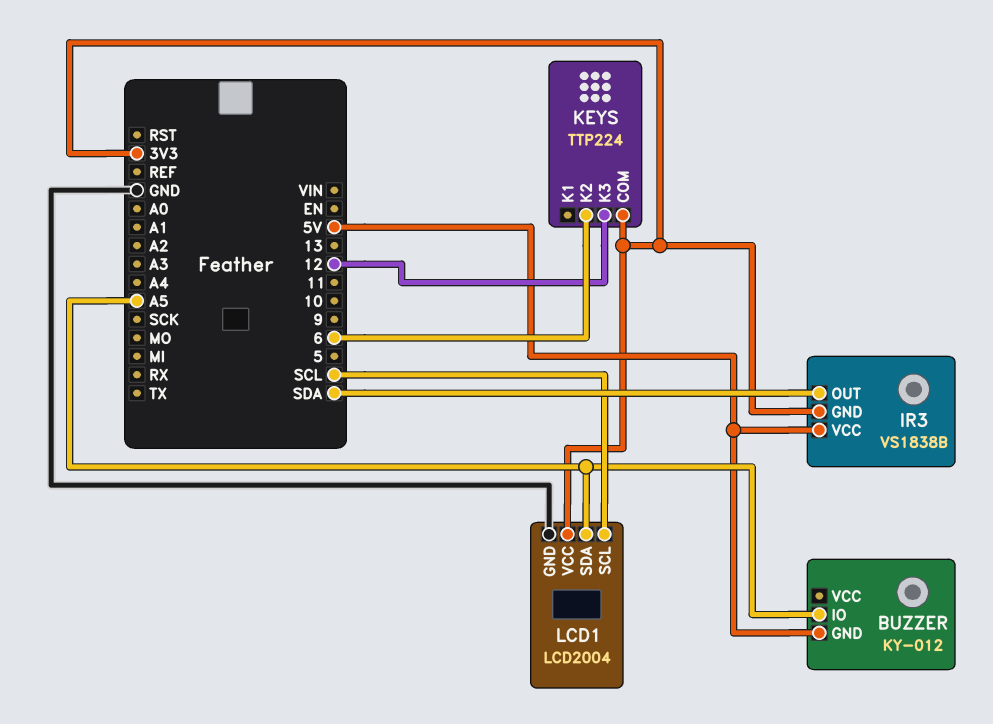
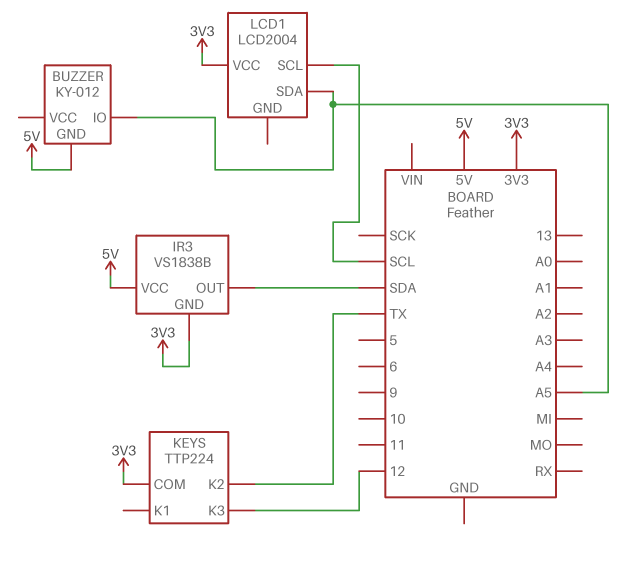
KEYS pin K2: 6 -> TX
LCD1 pin GND: GND -> none

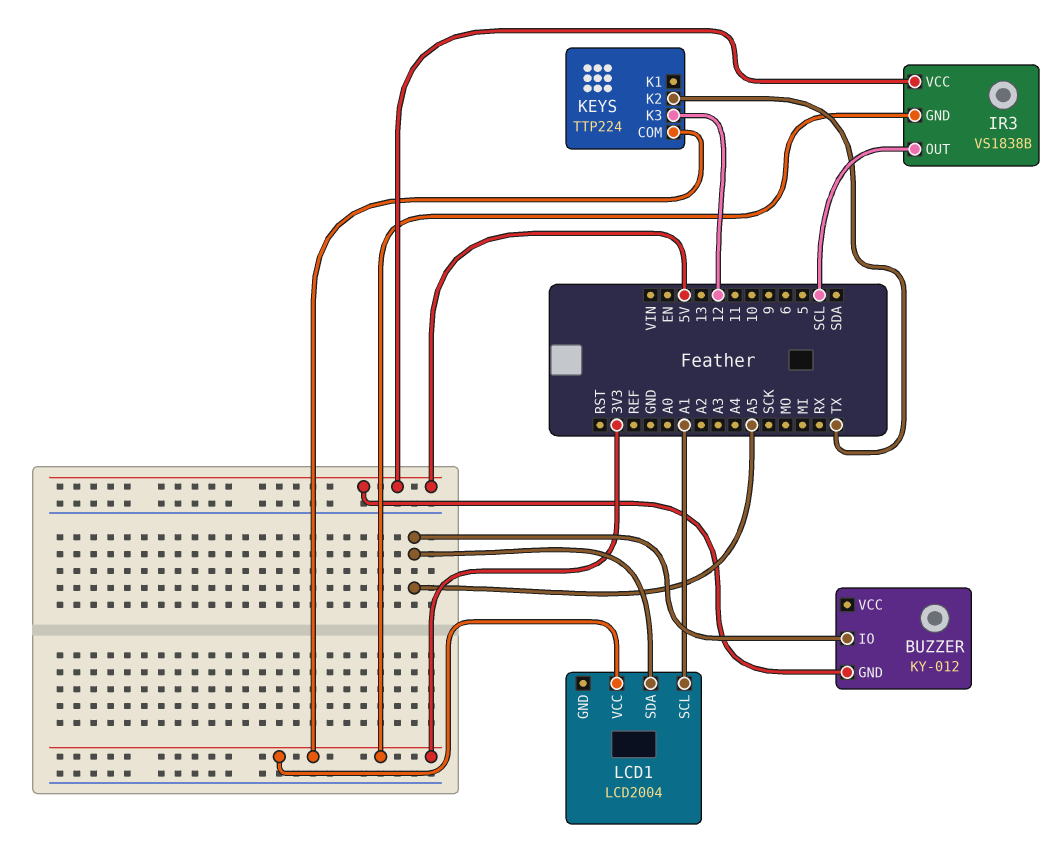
IR3 pin OUT: SDA -> SCL
LCD1 pin SCL: SCL -> A1

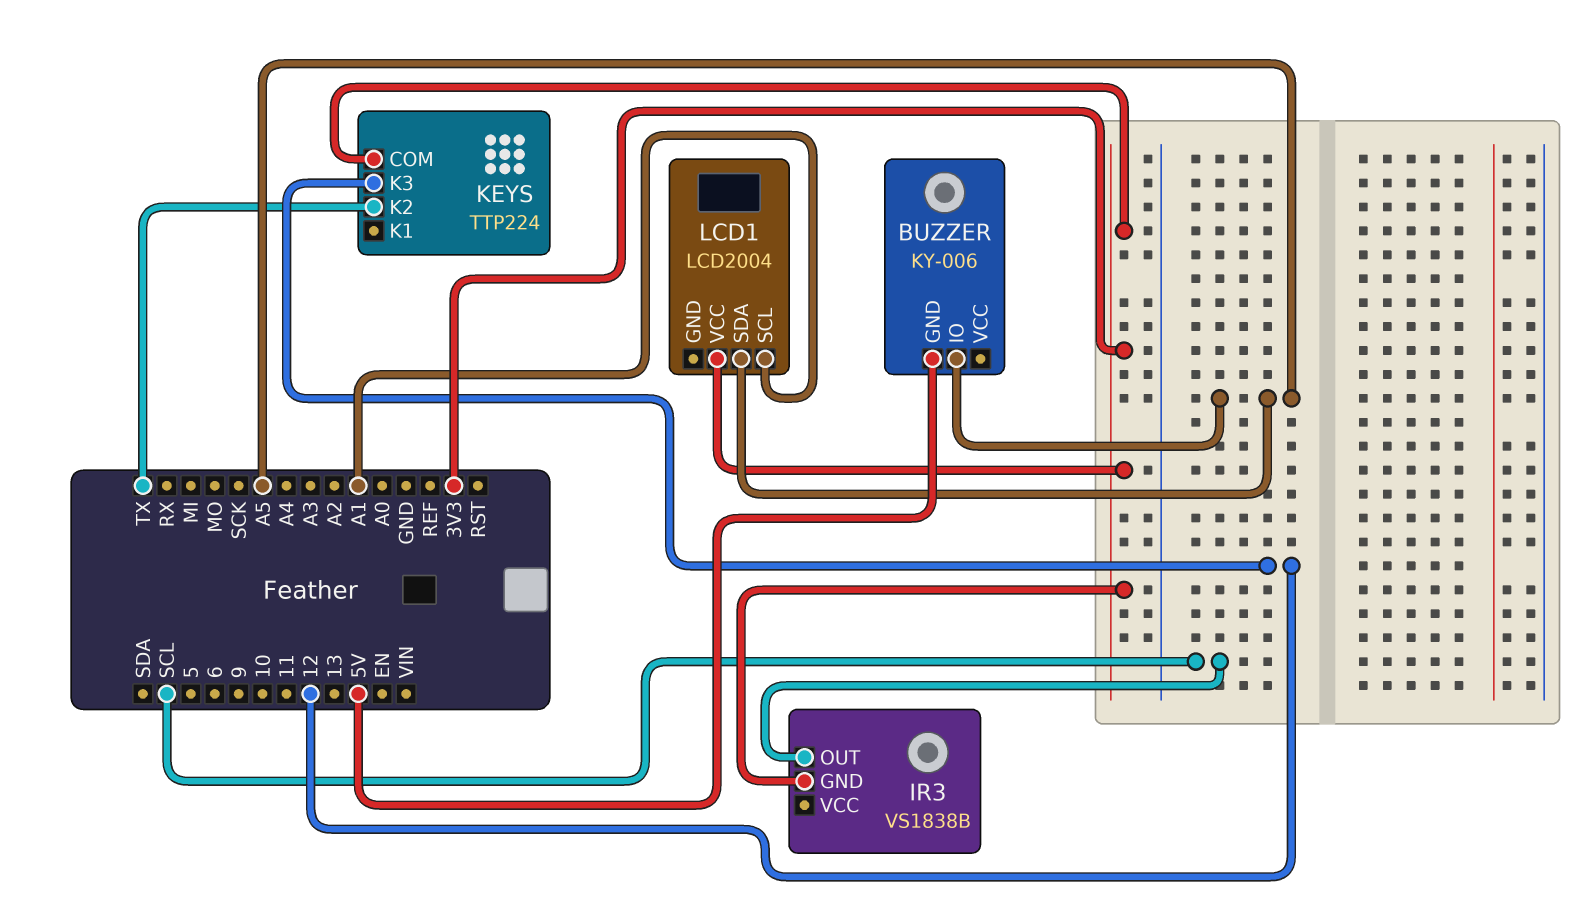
BUZZER: KY-012 -> KY-006
IR3 pin VCC: 5V -> none

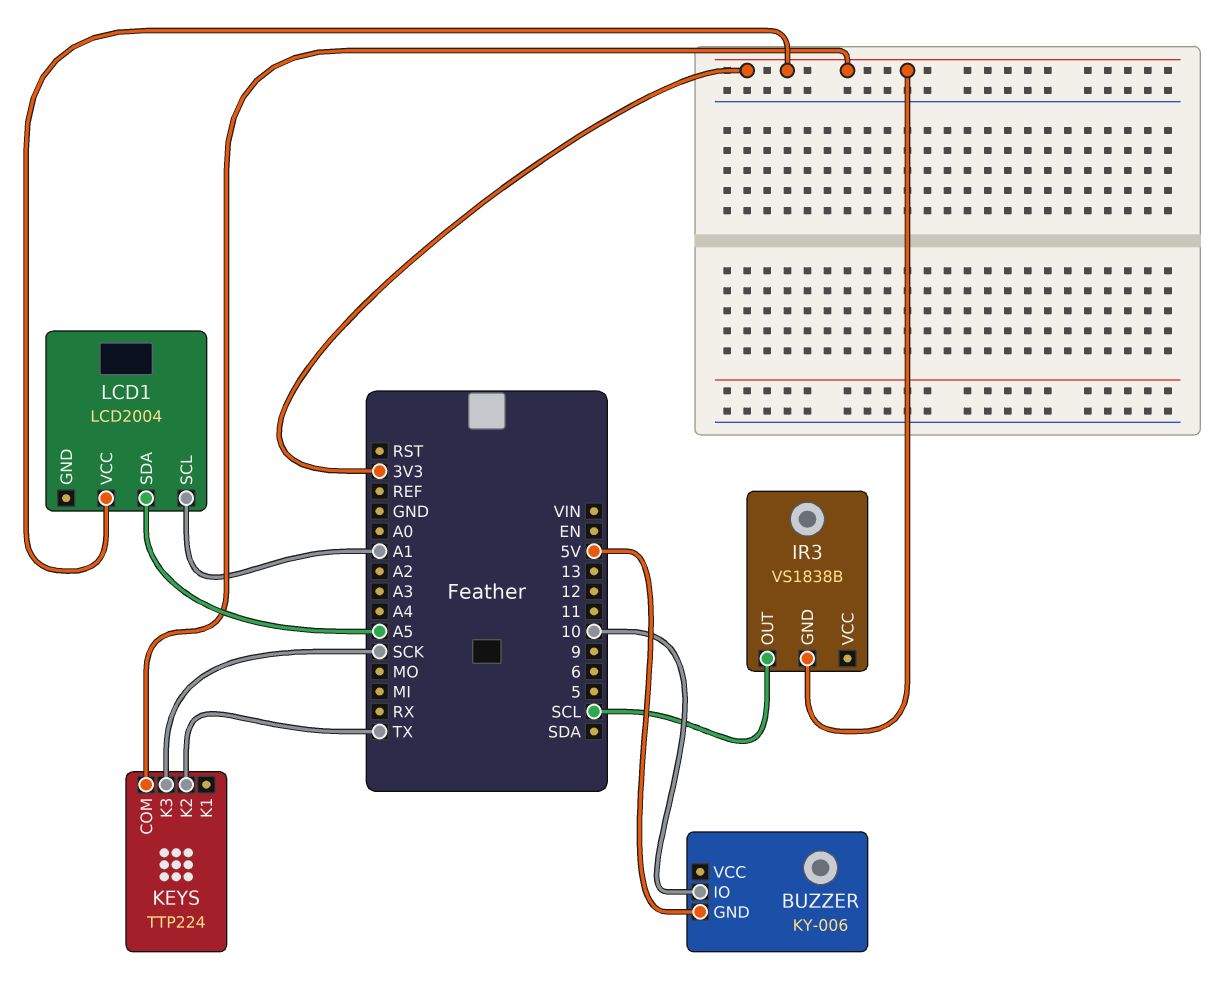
BUZZER pin IO: A5 -> 10
KEYS pin K3: 12 -> SCK

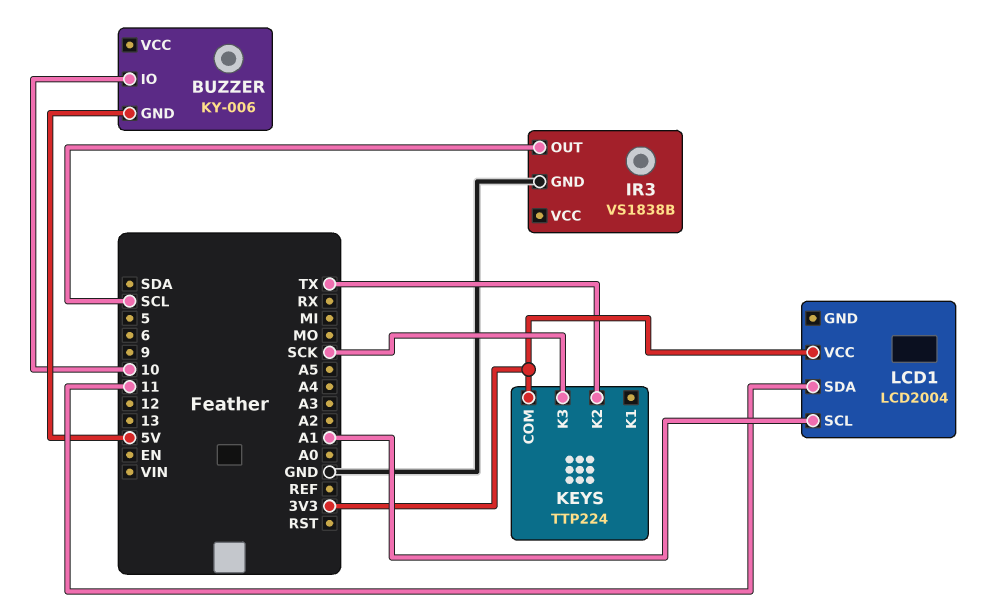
IR3 pin GND: 3V3 -> GND
LCD1 pin SDA: A5 -> 11

